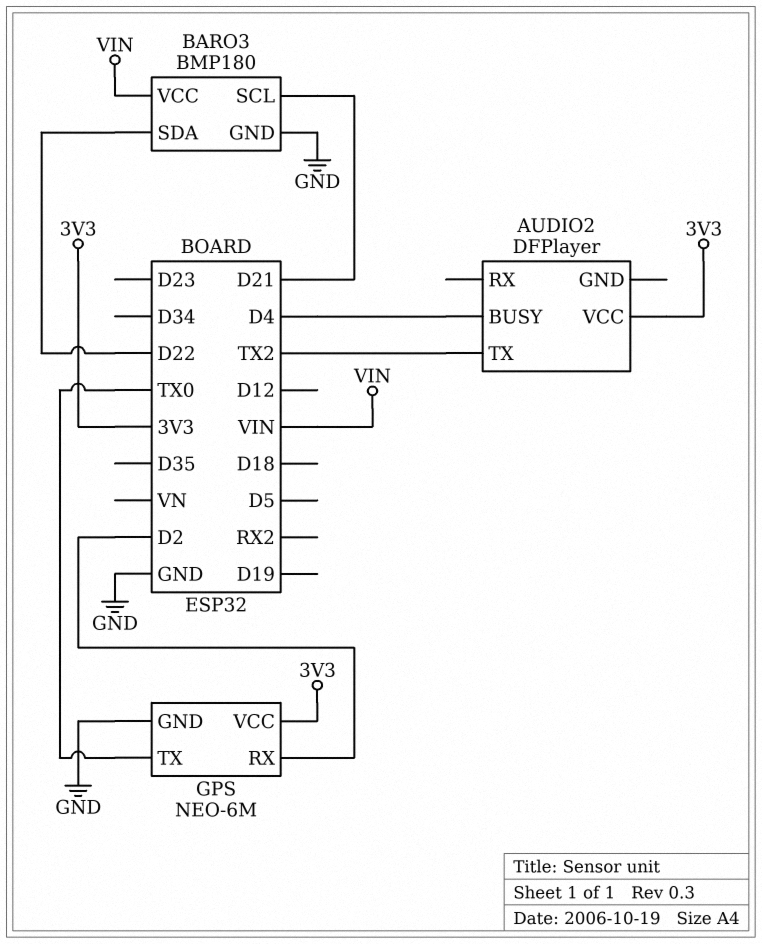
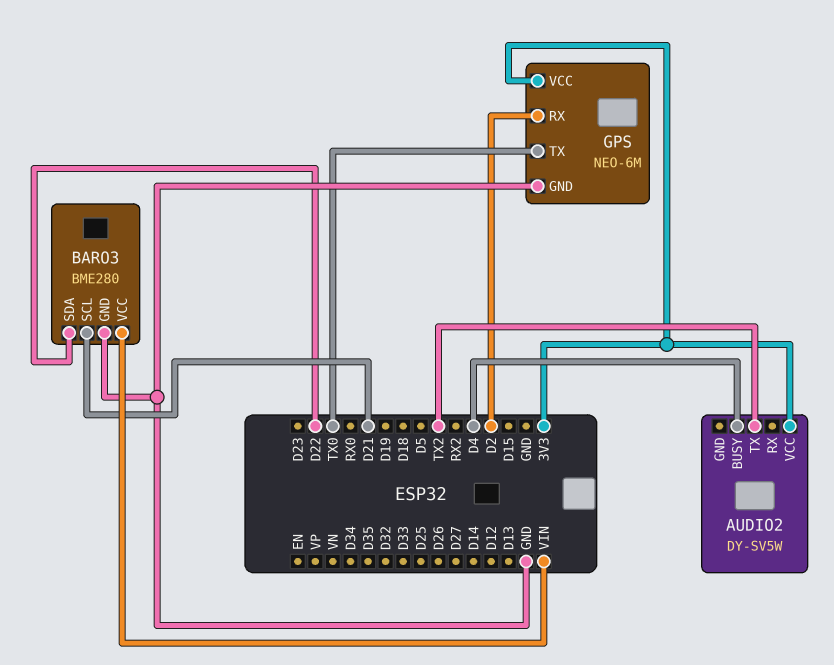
AUDIO2: DFPlayer -> DY-SV5W
BARO3: BMP180 -> BME280

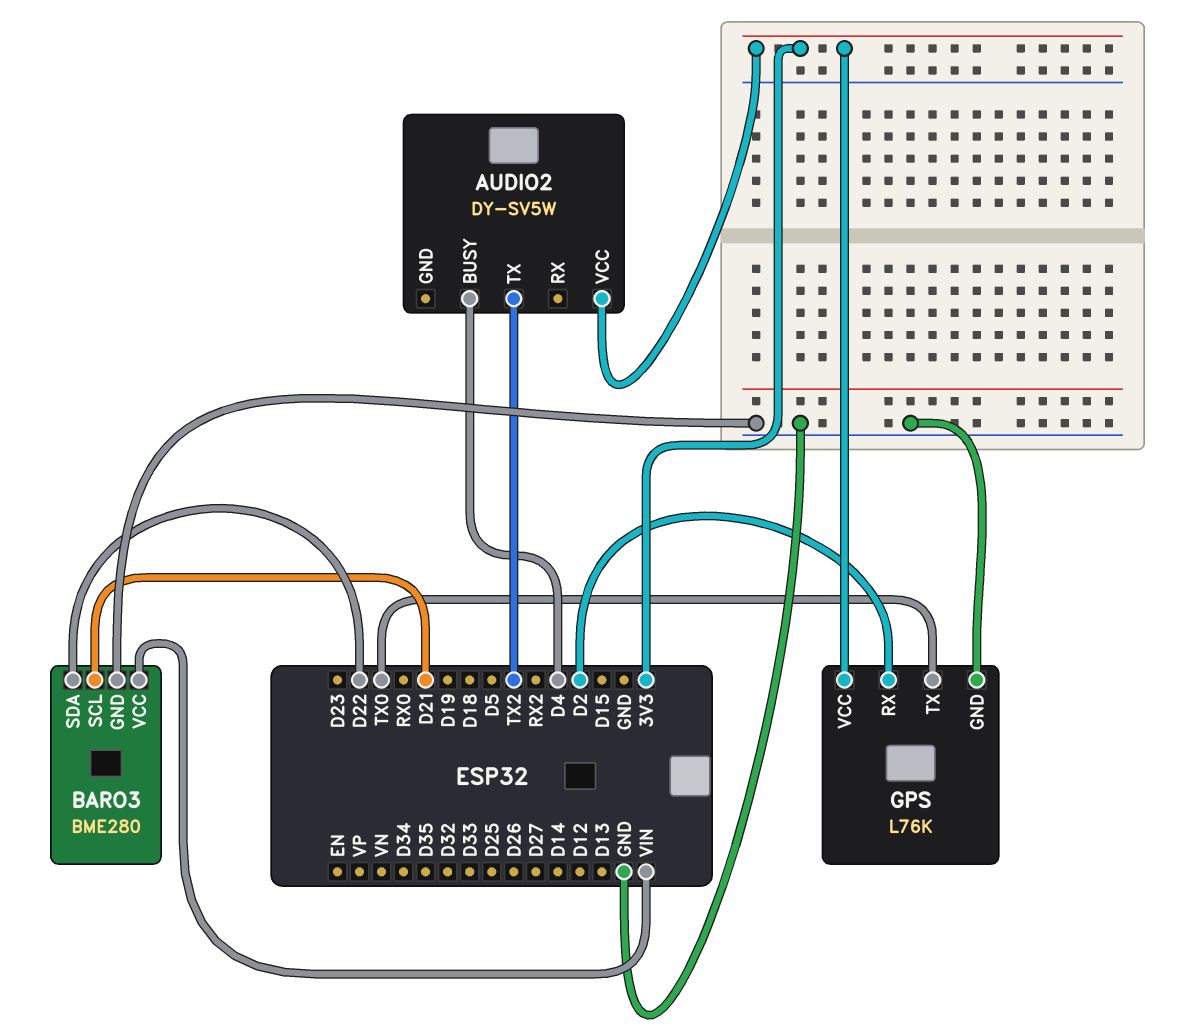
GPS: NEO-6M -> L76K

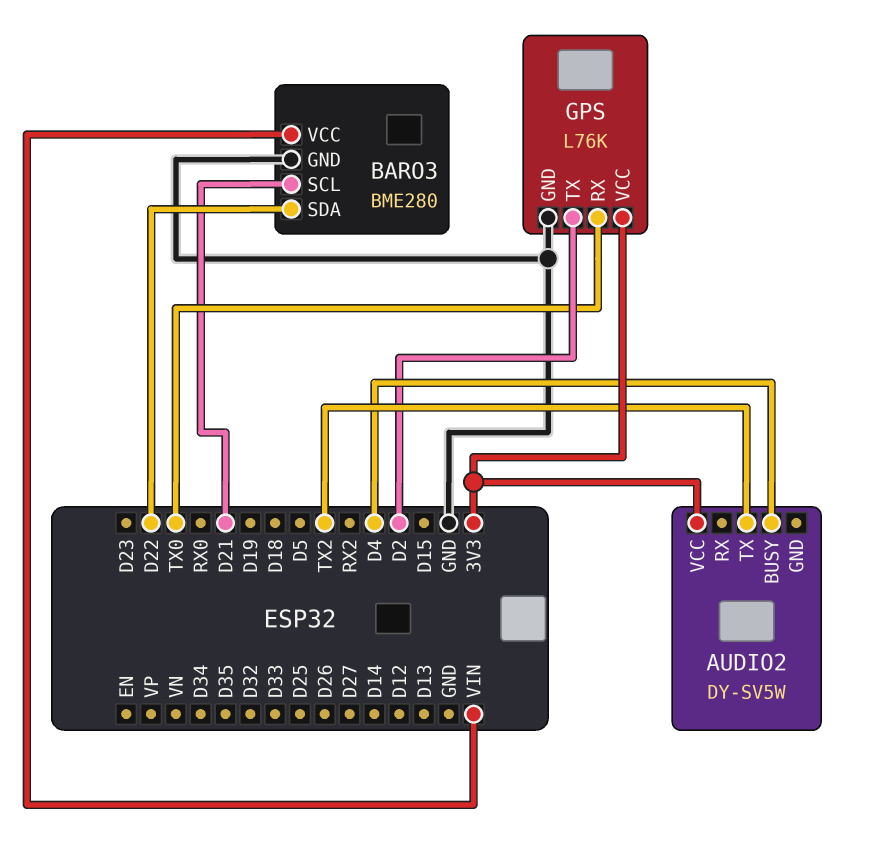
GPS pin RX: D2 -> TX0
GPS pin TX: TX0 -> D2

